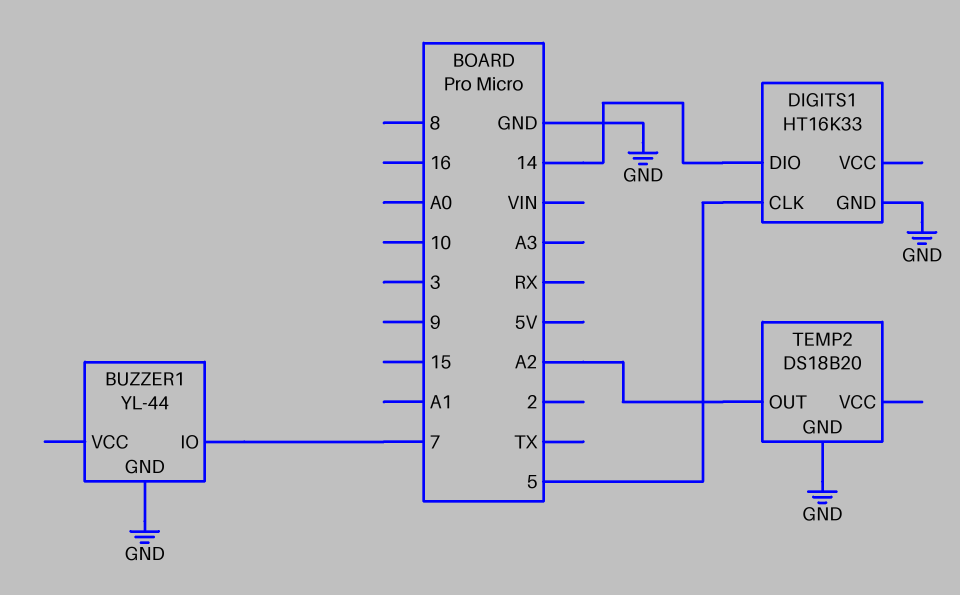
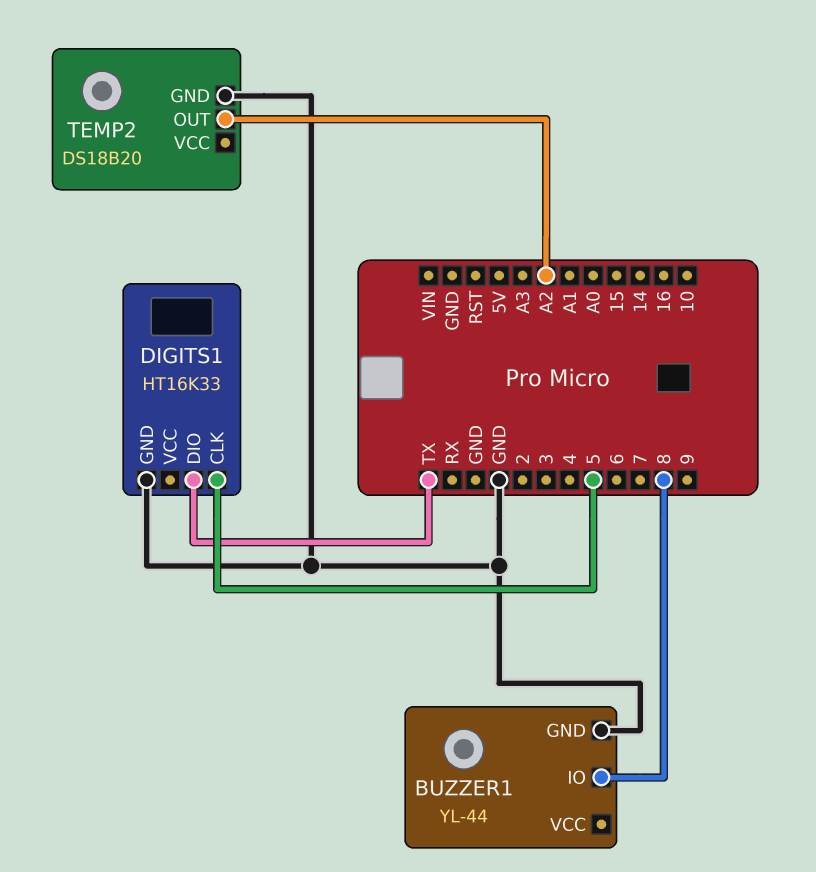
BUZZER1 pin IO: 7 -> 8
DIGITS1 pin DIO: 14 -> TX

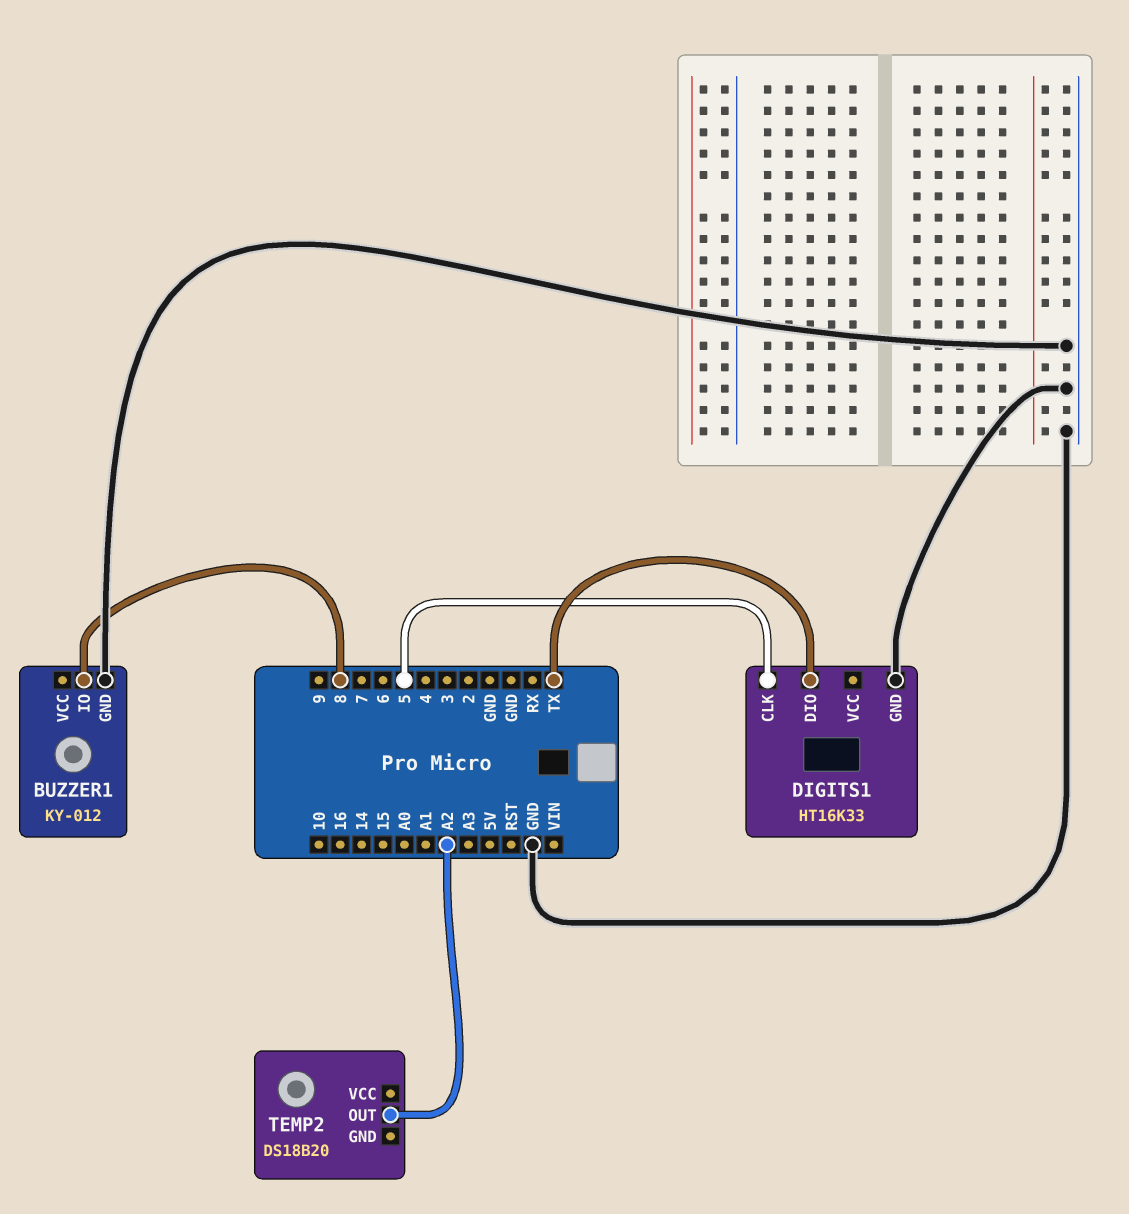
BUZZER1: YL-44 -> KY-012
TEMP2 pin GND: GND -> none

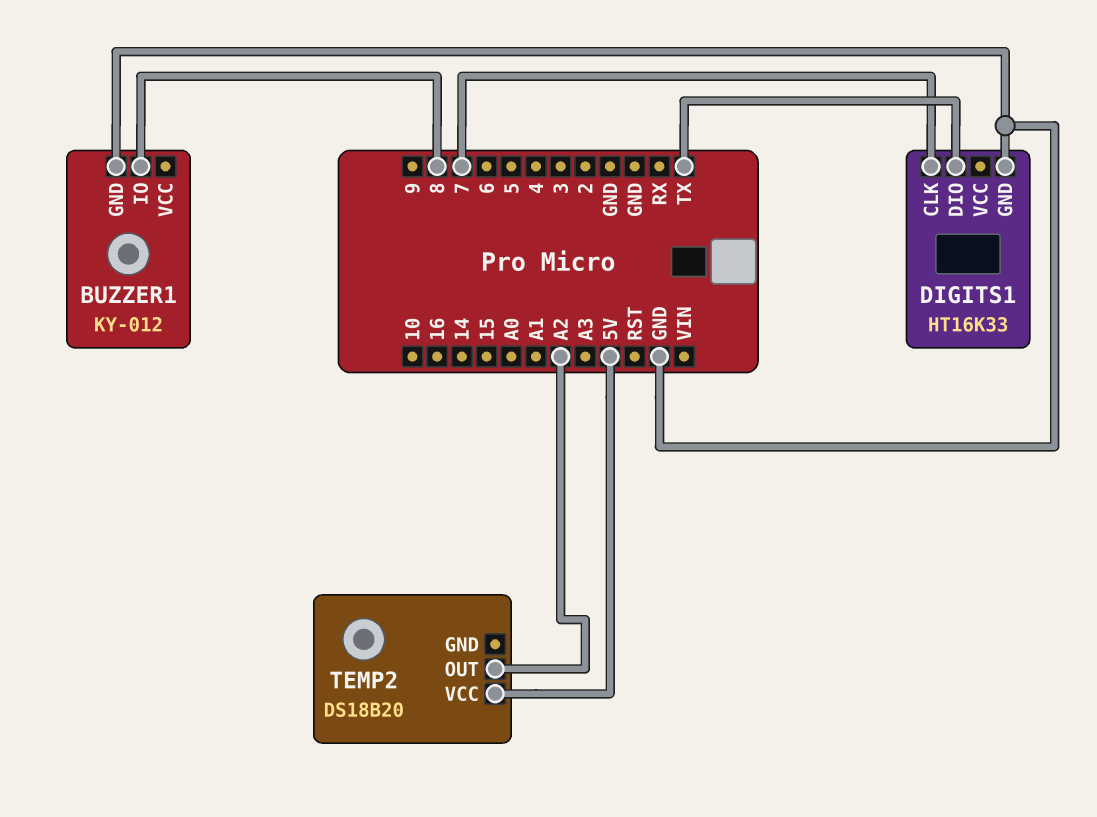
DIGITS1 pin CLK: 5 -> 7
TEMP2 pin VCC: none -> 5V

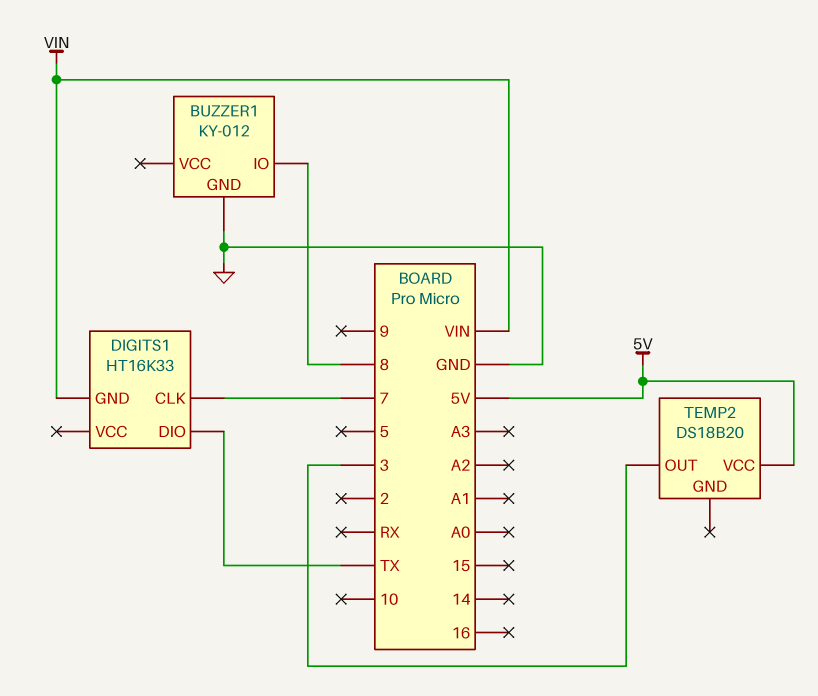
DIGITS1 pin GND: GND -> VIN
TEMP2 pin OUT: A2 -> 3

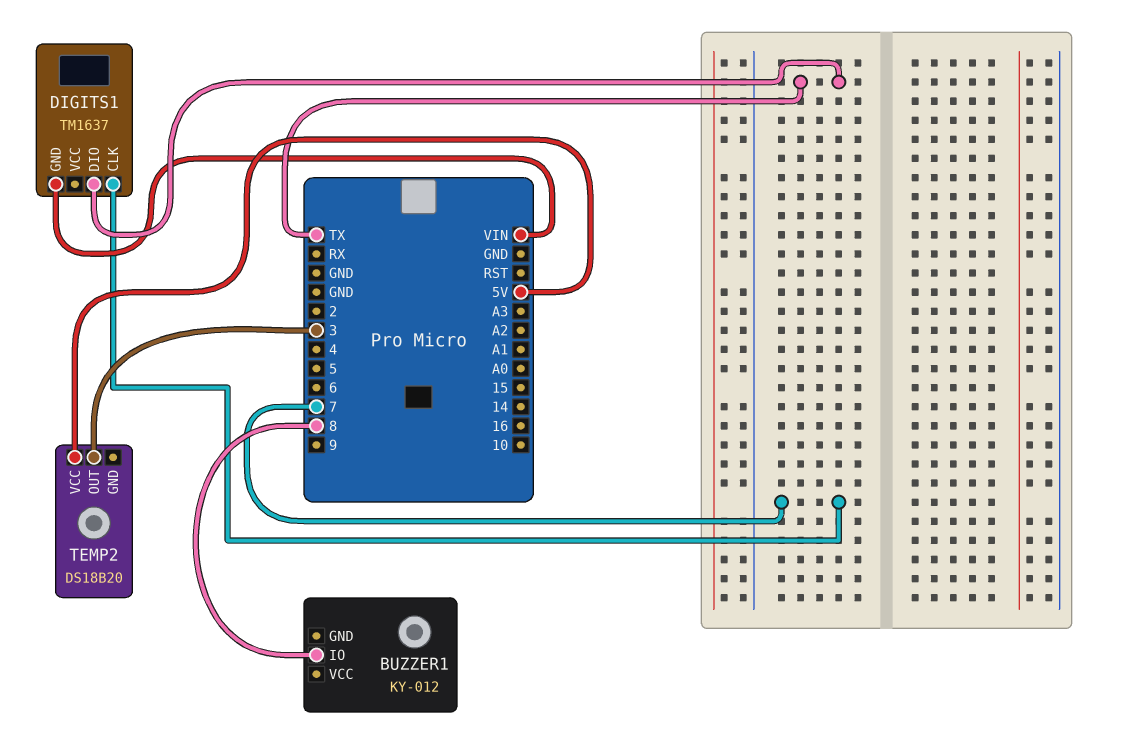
BUZZER1 pin GND: GND -> none
DIGITS1: HT16K33 -> TM1637

